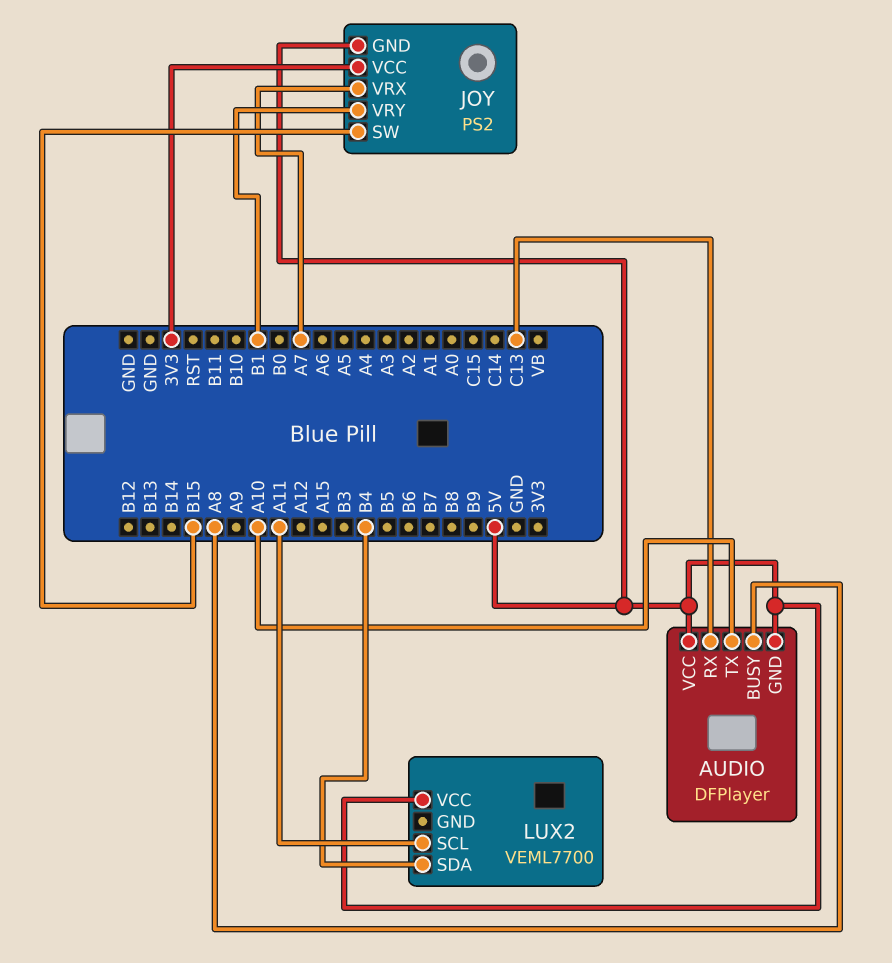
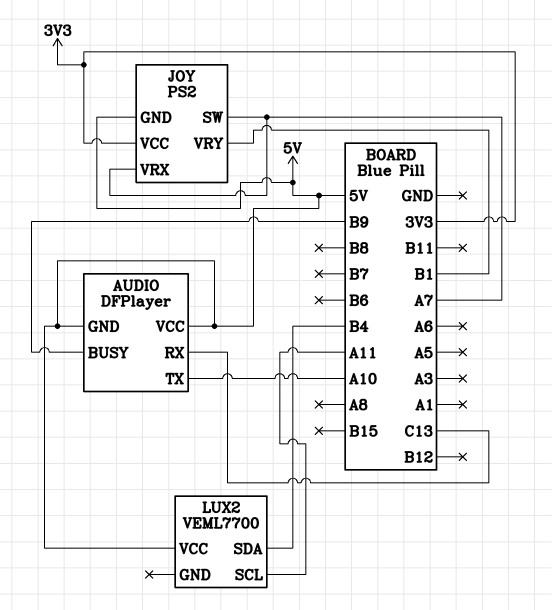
AUDIO pin BUSY: A8 -> B9
JOY pin SW: B15 -> A7

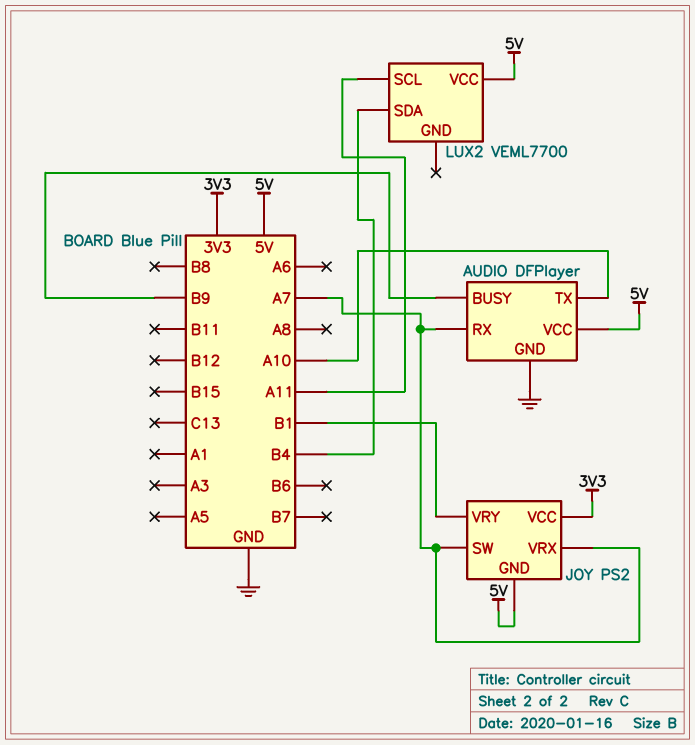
AUDIO pin GND: 5V -> GND
AUDIO pin RX: C13 -> A7

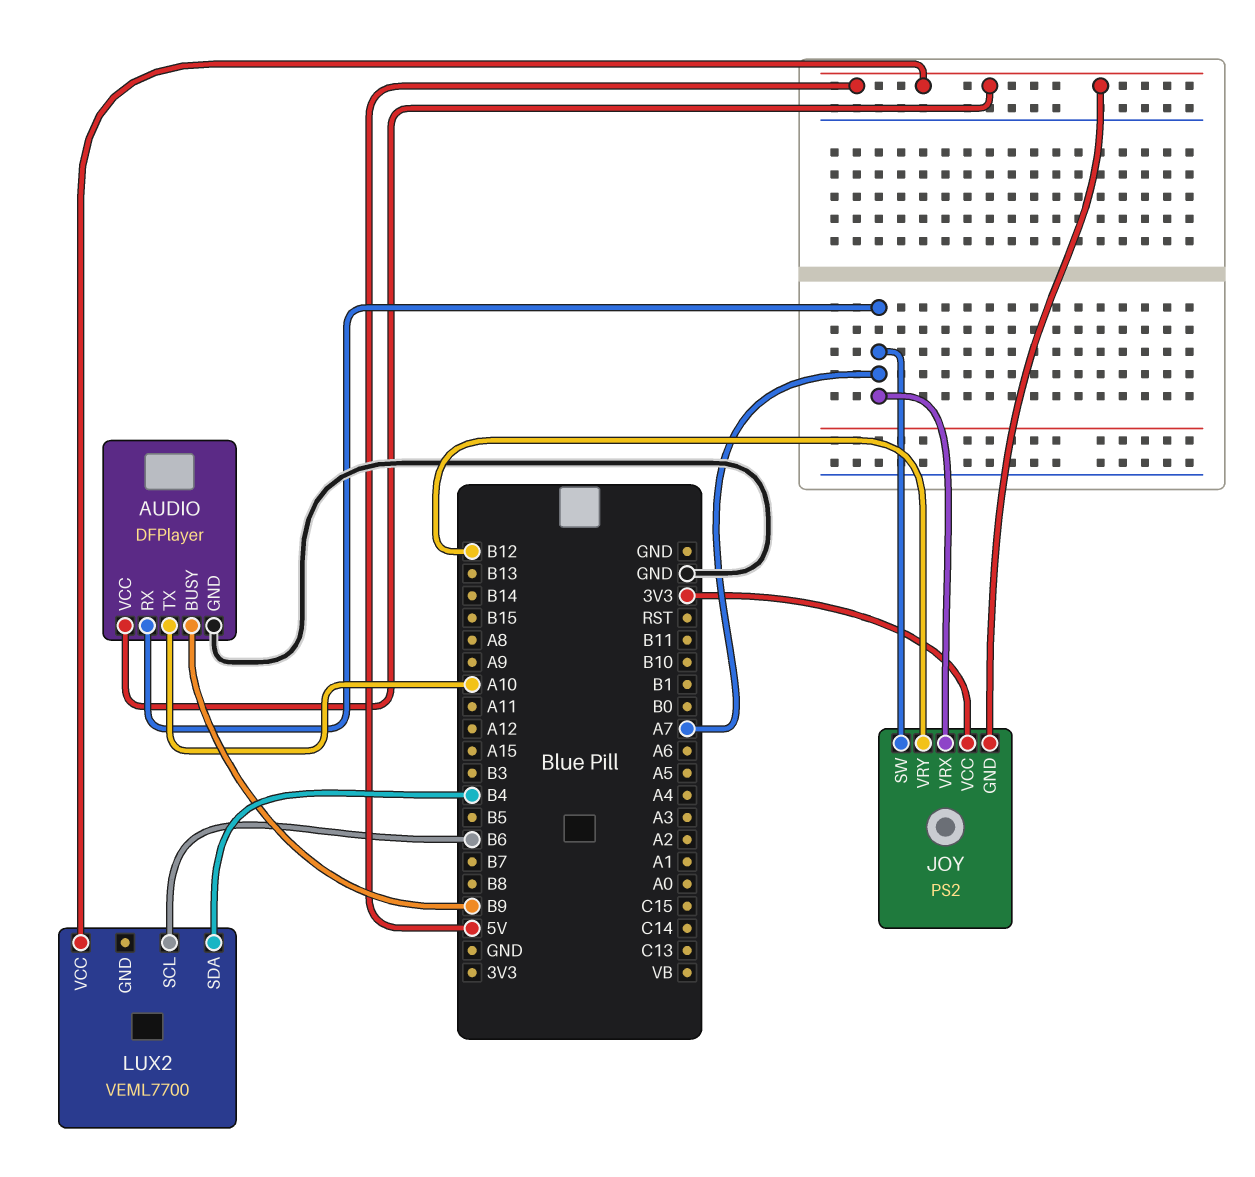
JOY pin VRY: B1 -> B12
LUX2 pin SCL: A11 -> B6

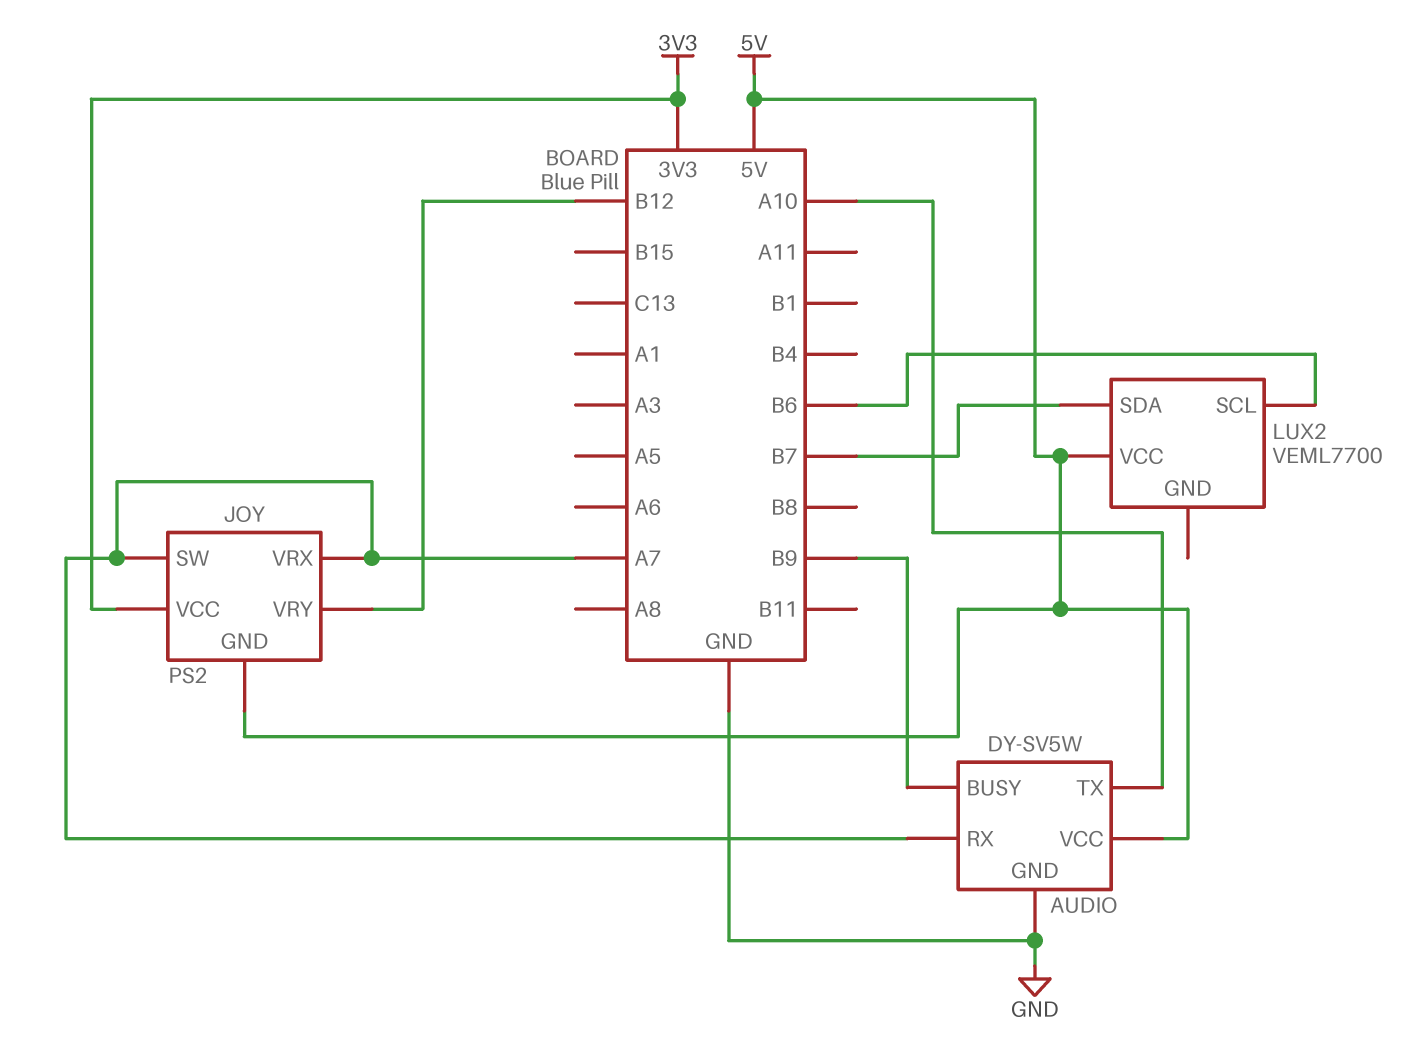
AUDIO: DFPlayer -> DY-SV5W
LUX2 pin SDA: B4 -> B7

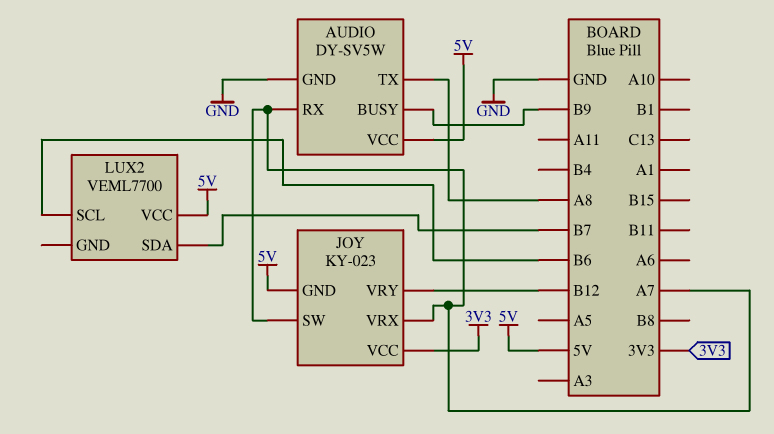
AUDIO pin TX: A10 -> A8
JOY: PS2 -> KY-023

